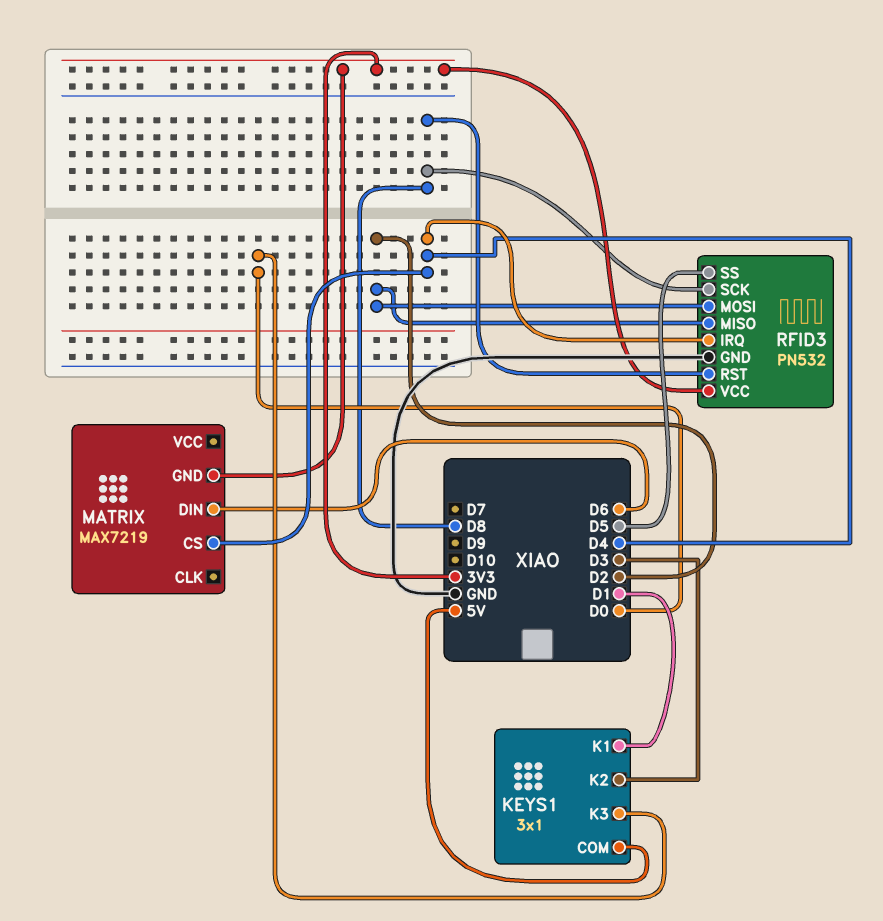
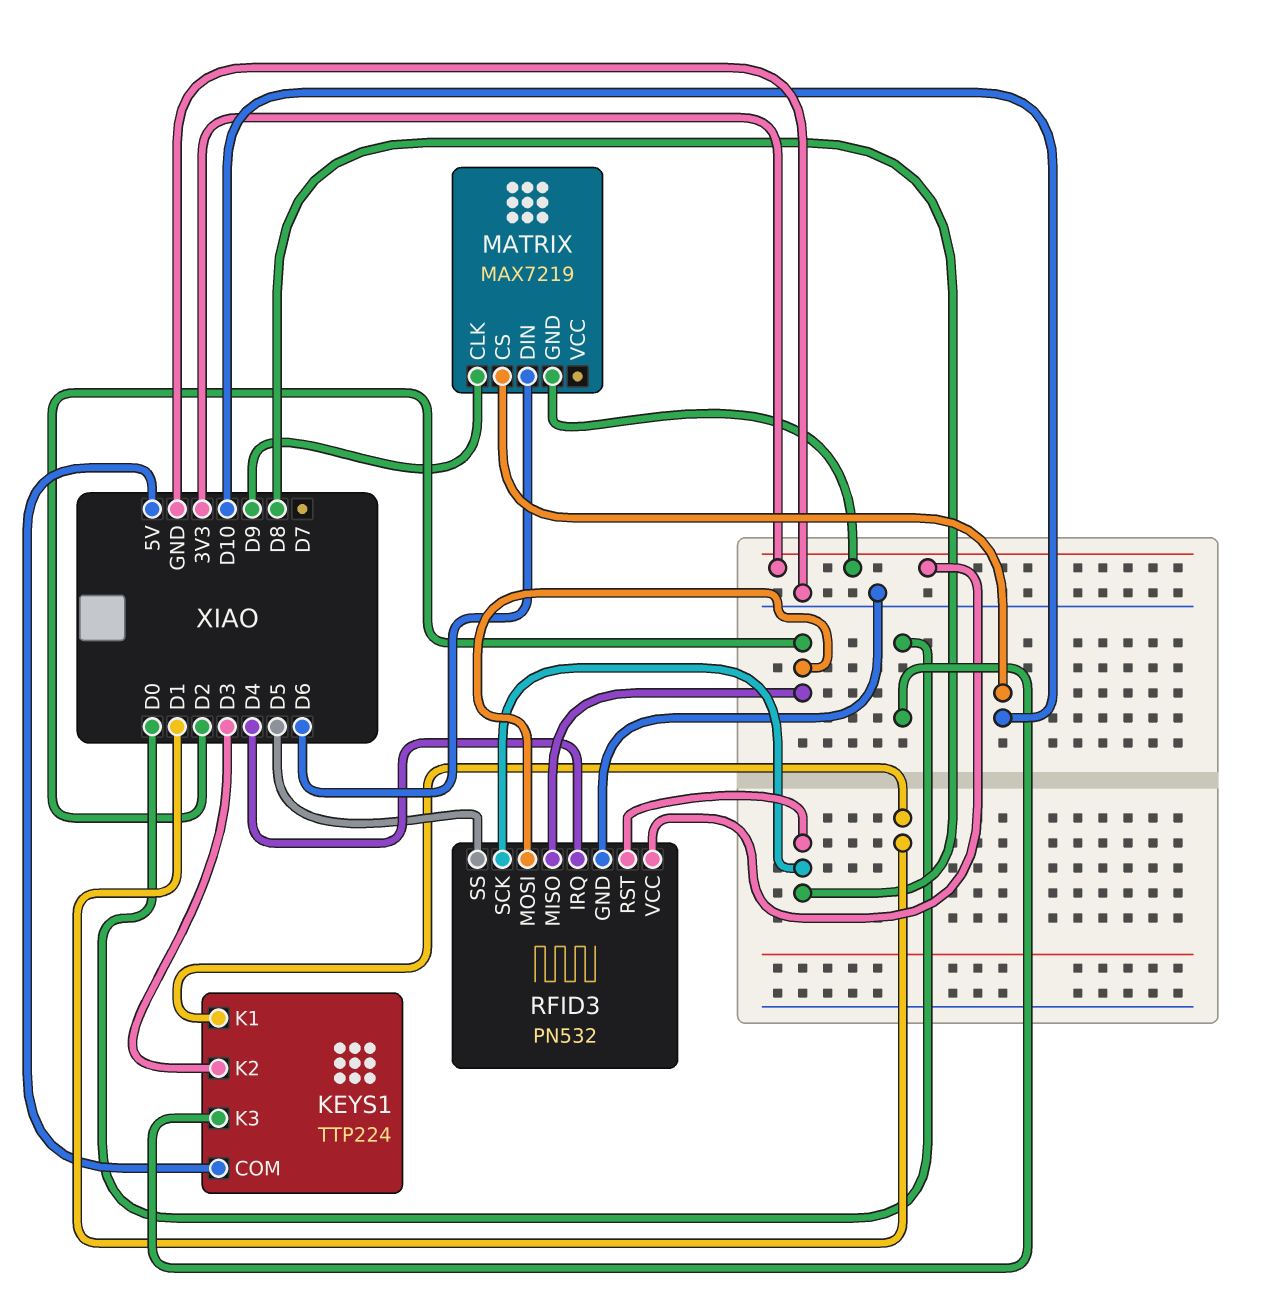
KEYS1: 3x1 -> TTP224
MATRIX pin CLK: none -> D9
MATRIX pin CS: D4 -> D10

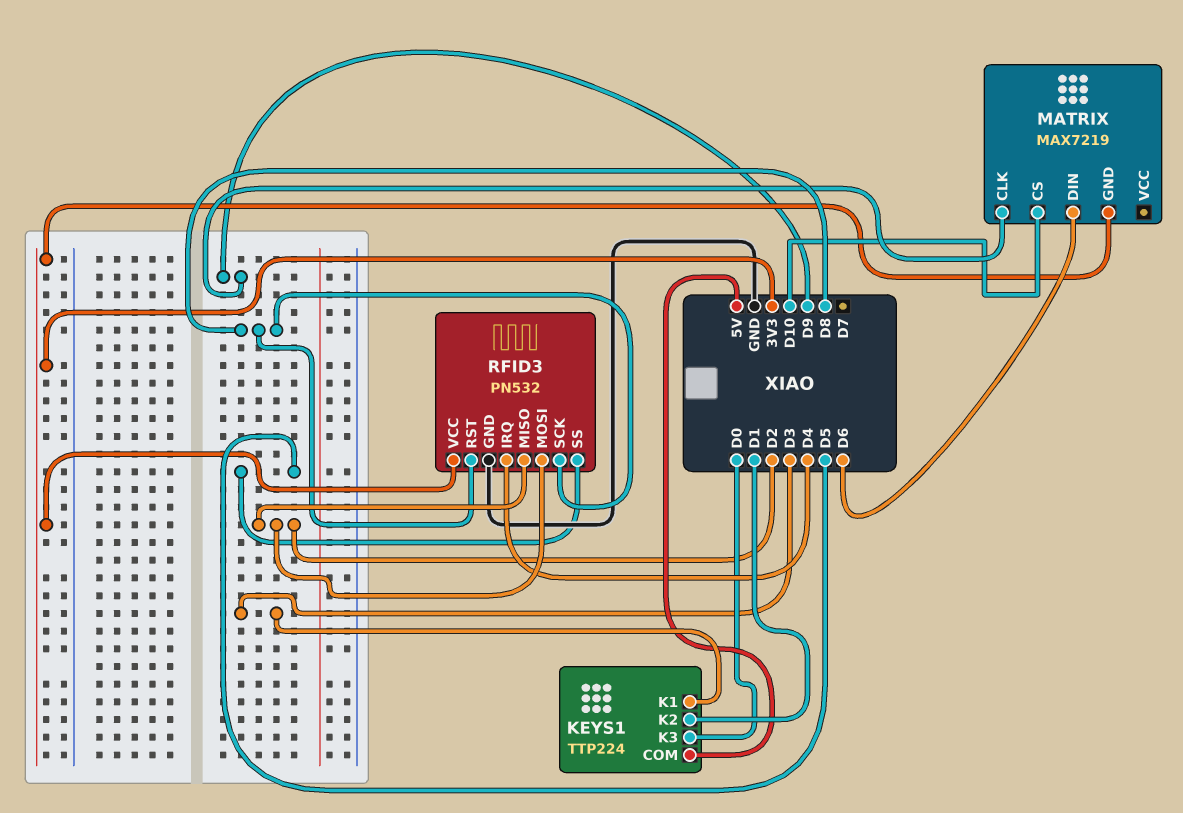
KEYS1 pin K1: D1 -> D3
KEYS1 pin K2: D3 -> D1

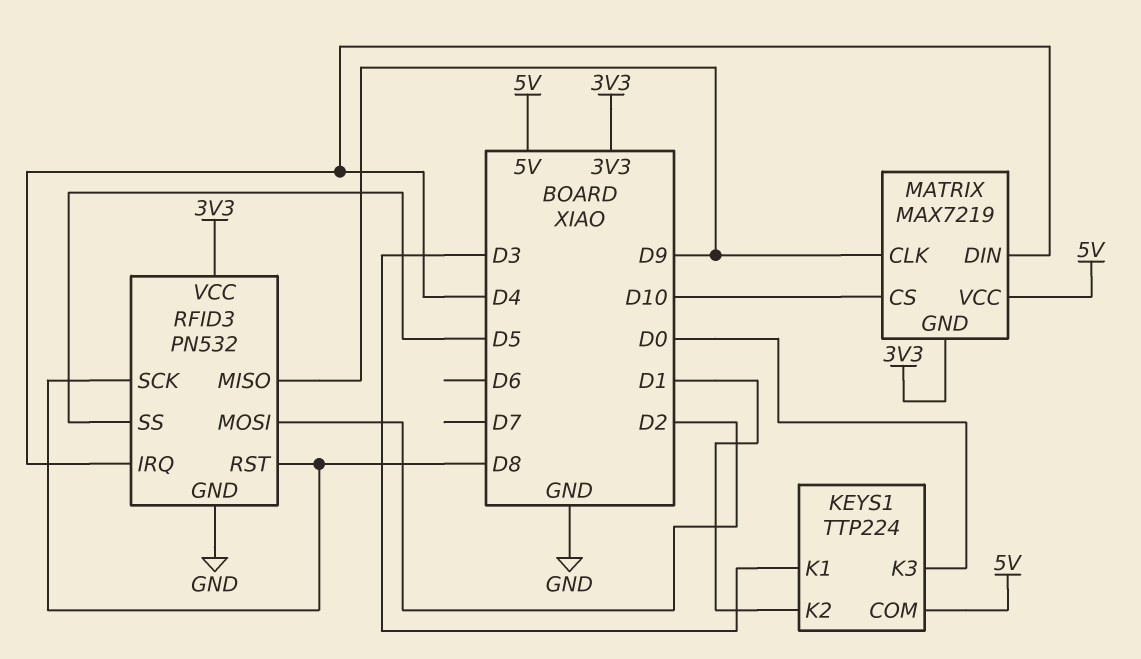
MATRIX pin DIN: D6 -> D4
MATRIX pin VCC: none -> 5V
RFID3 pin MISO: D2 -> D9

